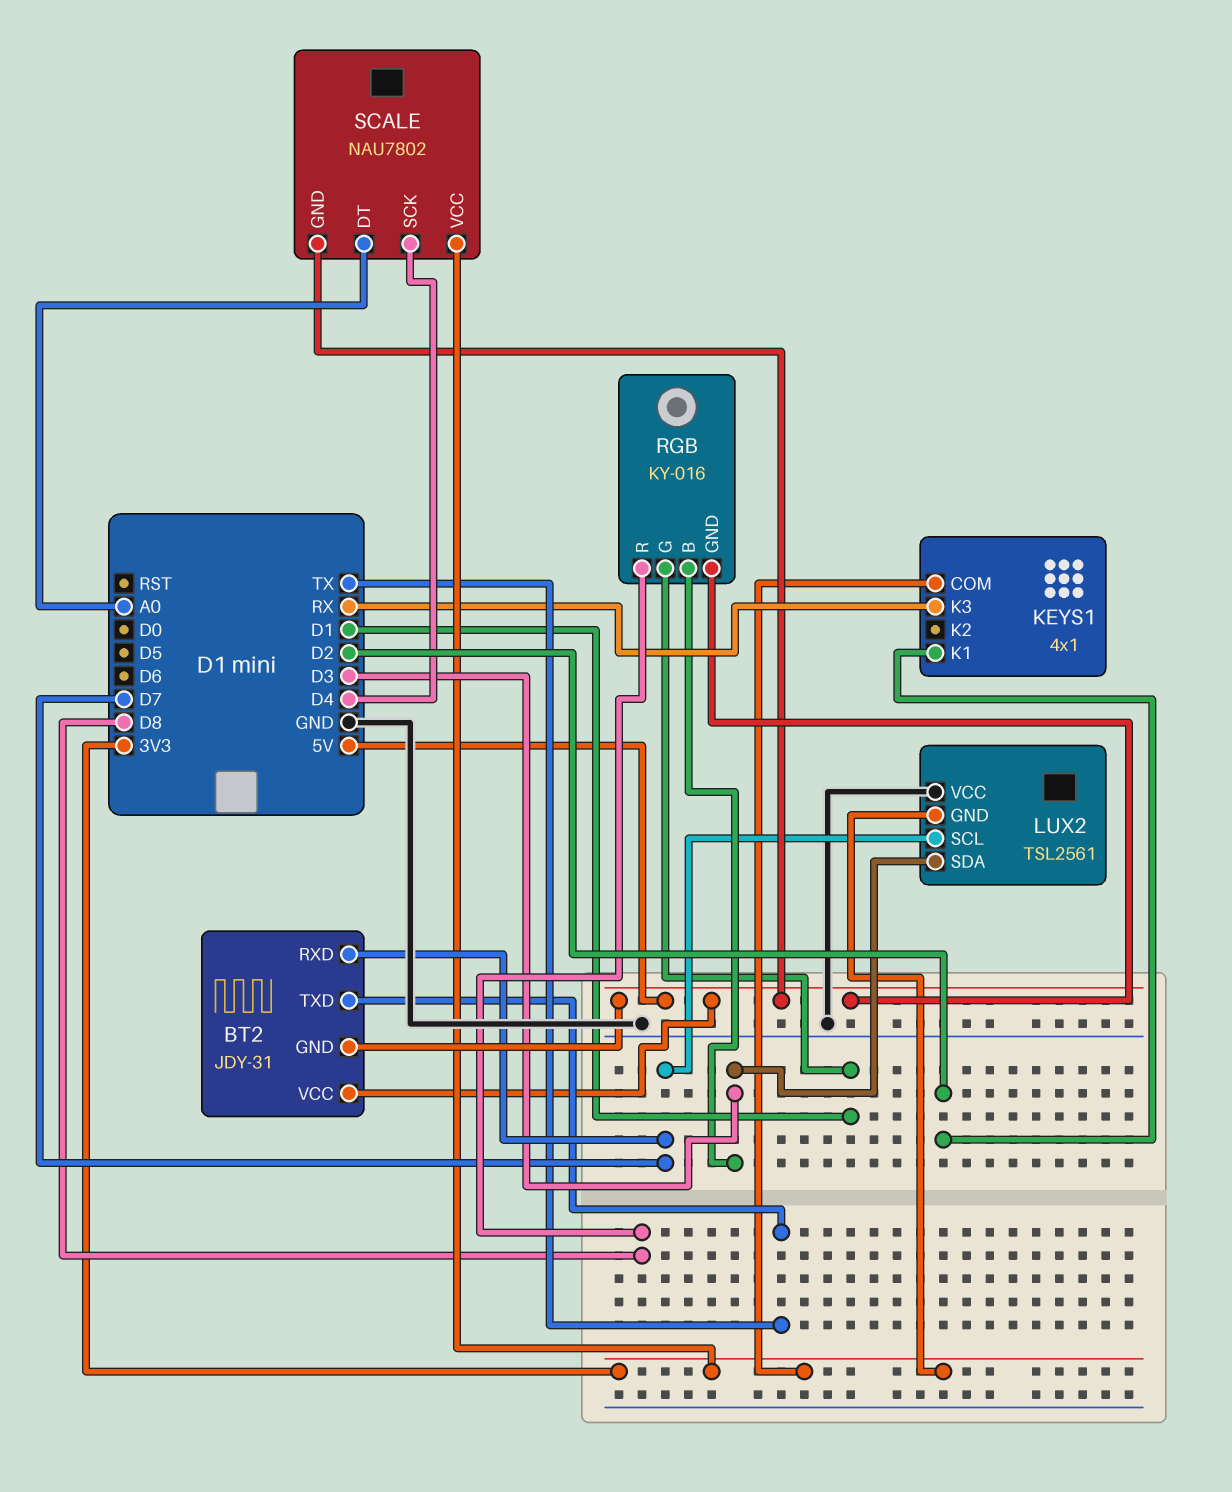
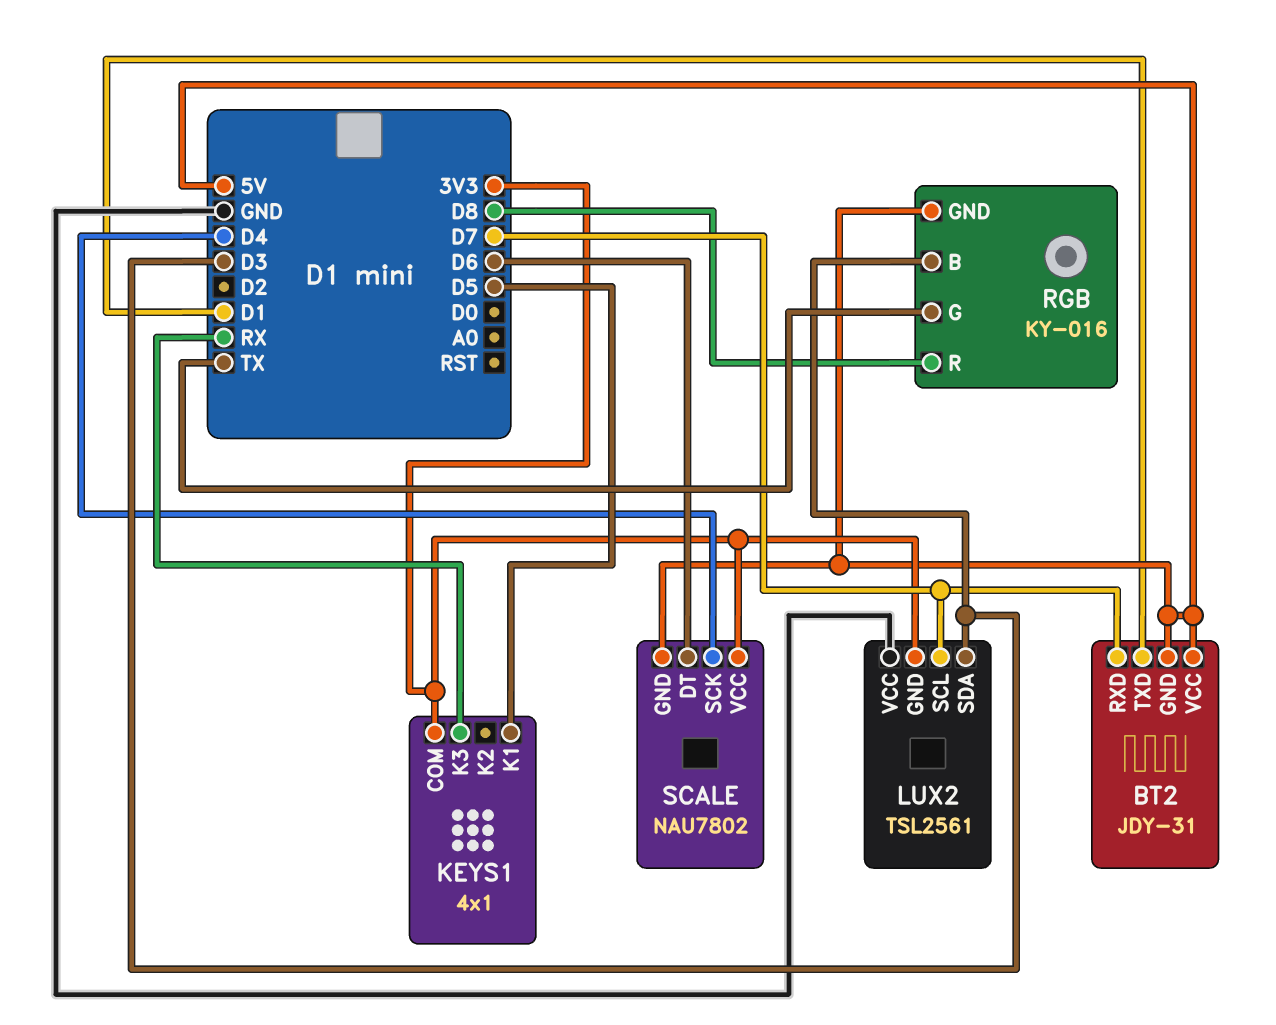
BT2 pin TXD: TX -> D1
KEYS1 pin K1: D2 -> D5
RGB pin G: D1 -> TX
SCALE pin DT: A0 -> D6

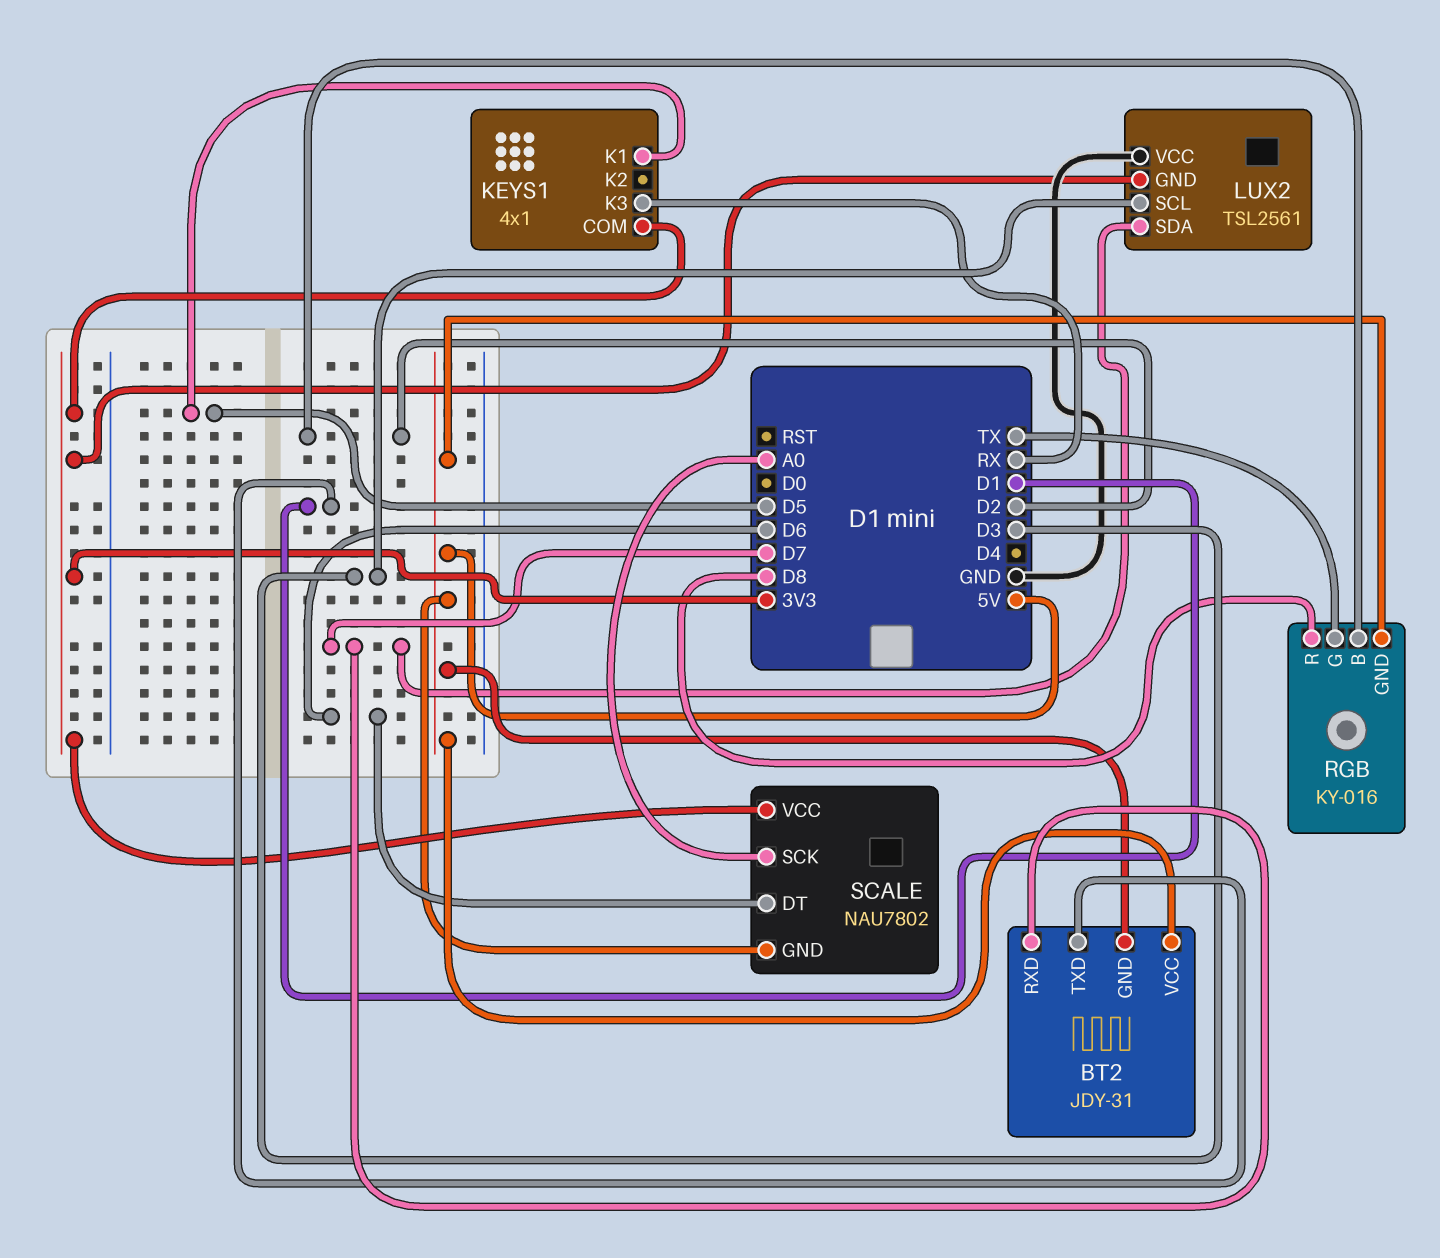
LUX2 pin SCL: D7 -> D3
LUX2 pin SDA: D3 -> D7
RGB pin B: D3 -> D2
SCALE pin SCK: D4 -> A0

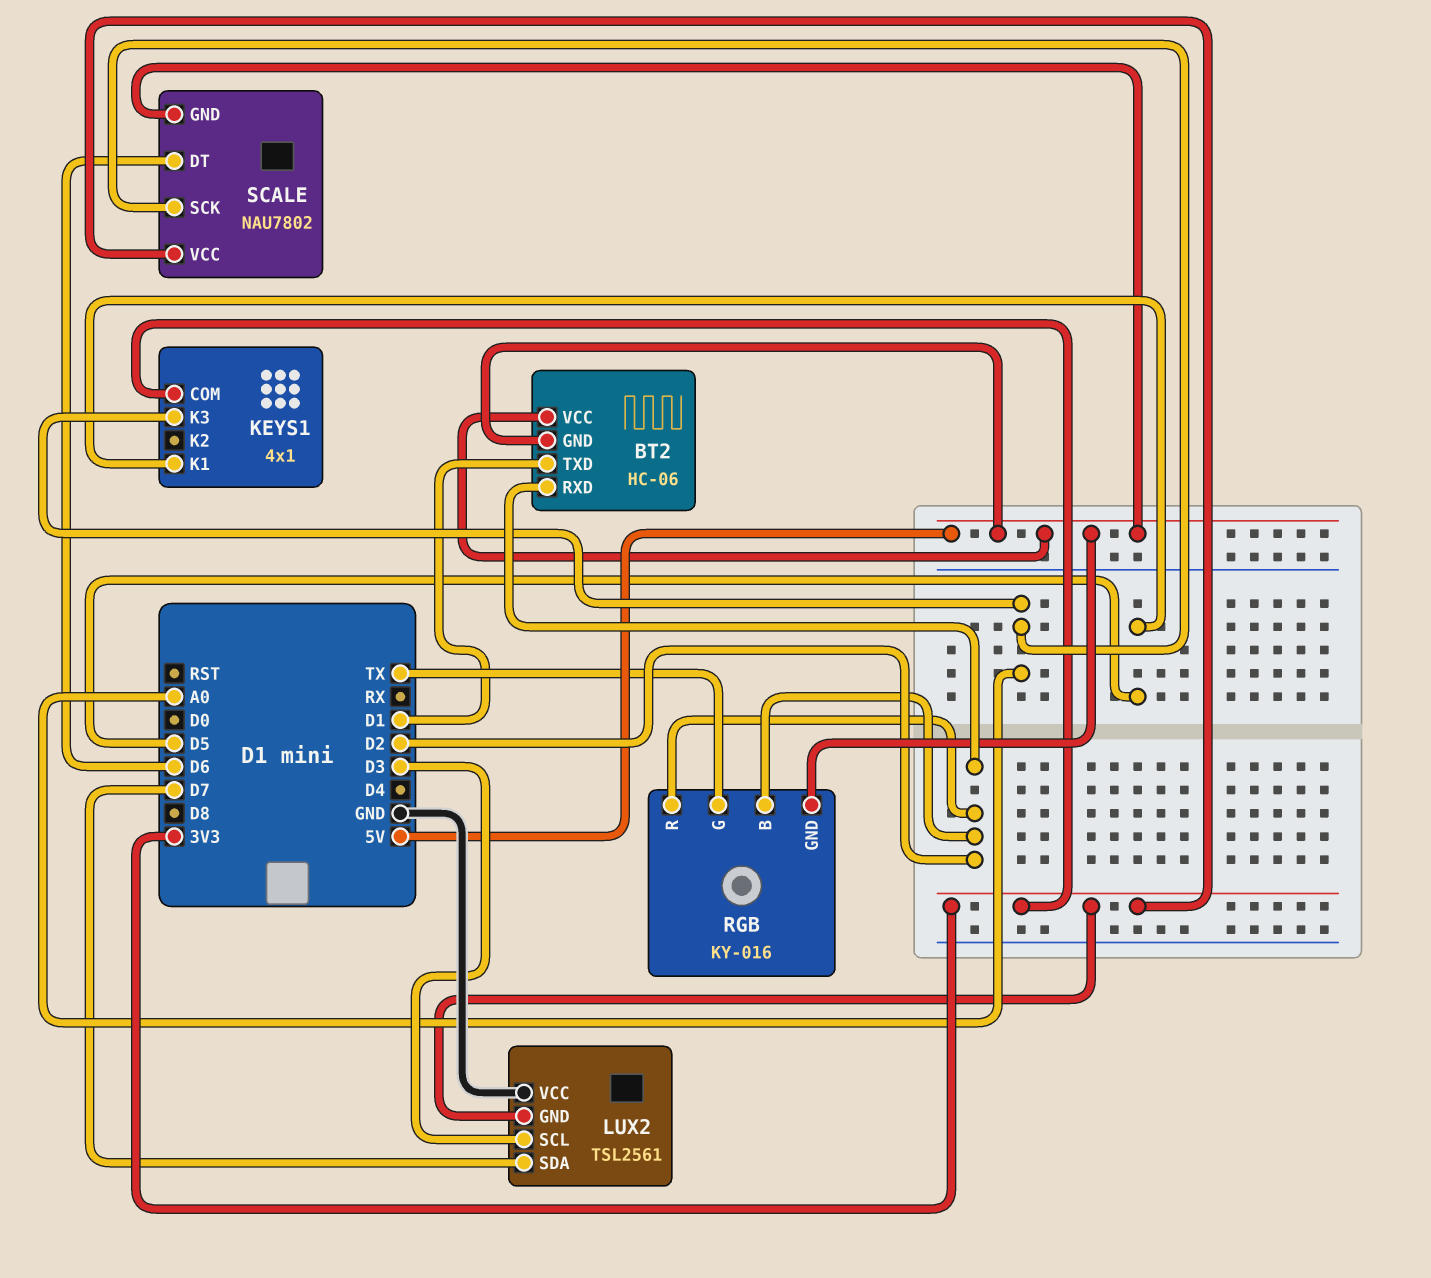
BT2: JDY-31 -> HC-06
BT2 pin RXD: D7 -> D2
KEYS1 pin K3: RX -> A0
RGB pin R: D8 -> D2

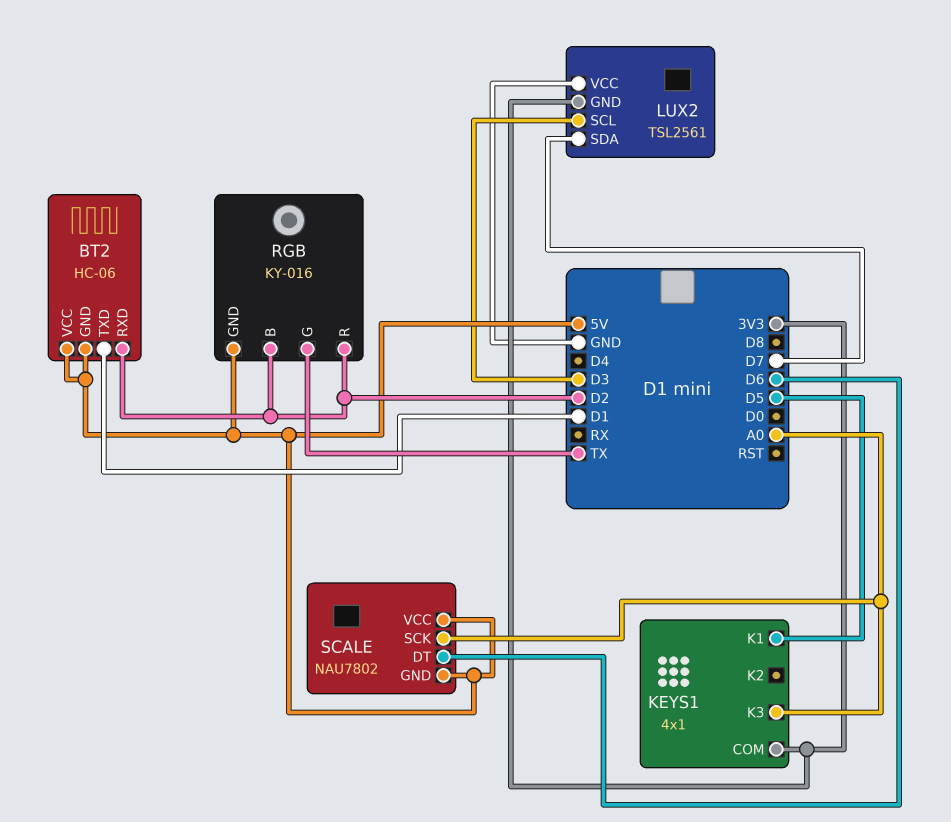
SCALE pin VCC: 3V3 -> 5V

